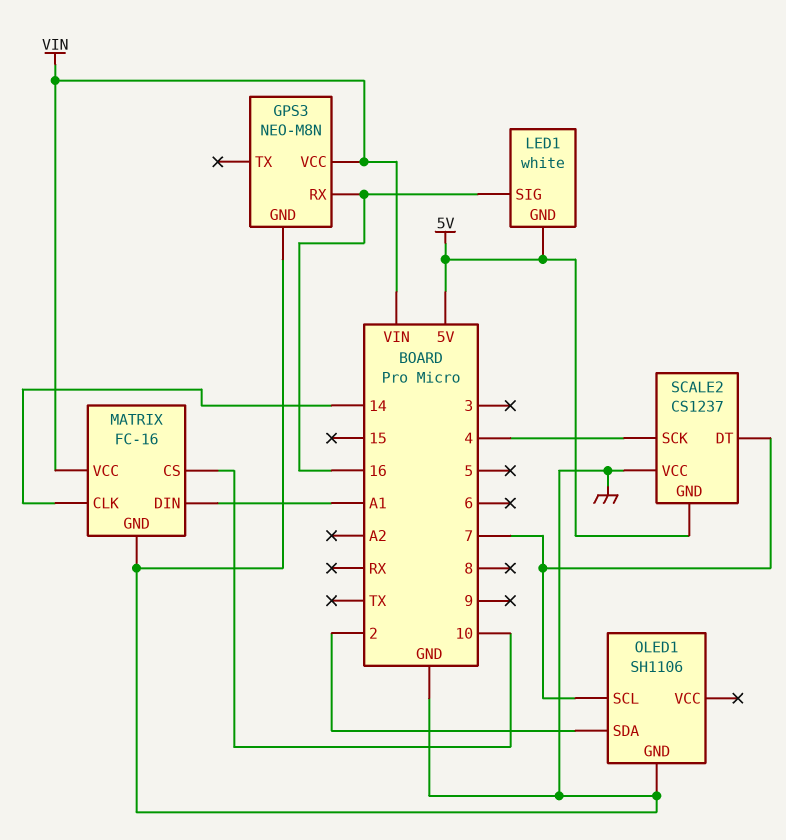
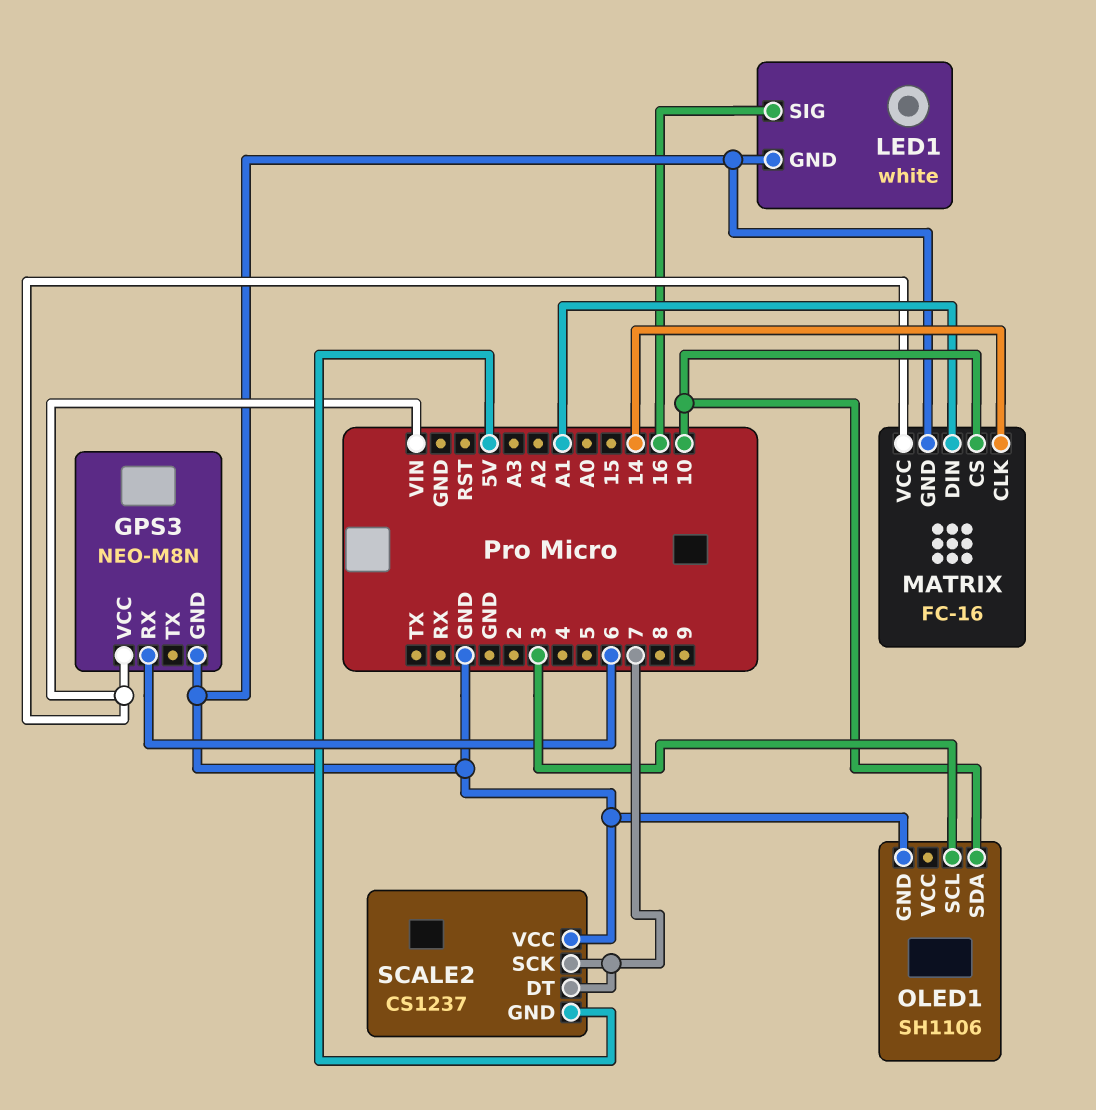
GPS3 pin RX: 16 -> 6
LED1 pin GND: 5V -> GND
OLED1 pin SCL: 7 -> 3
OLED1 pin SDA: 2 -> 10
SCALE2 pin SCK: 4 -> 7

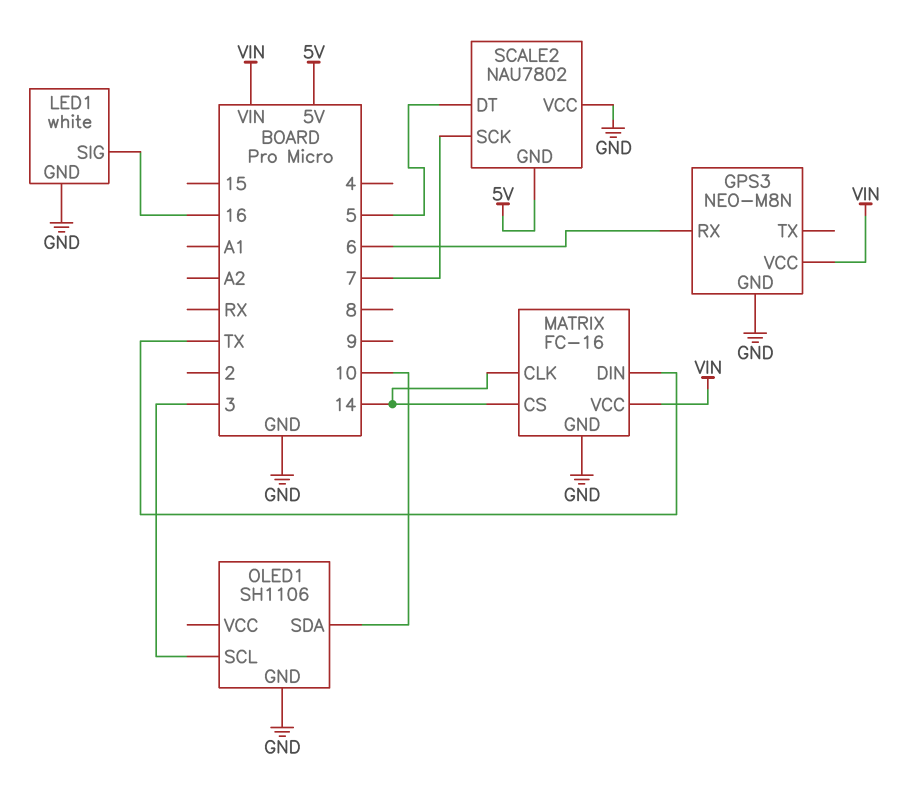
MATRIX pin CS: 10 -> 14
MATRIX pin DIN: A1 -> TX
SCALE2: CS1237 -> NAU7802
SCALE2 pin DT: 7 -> 5

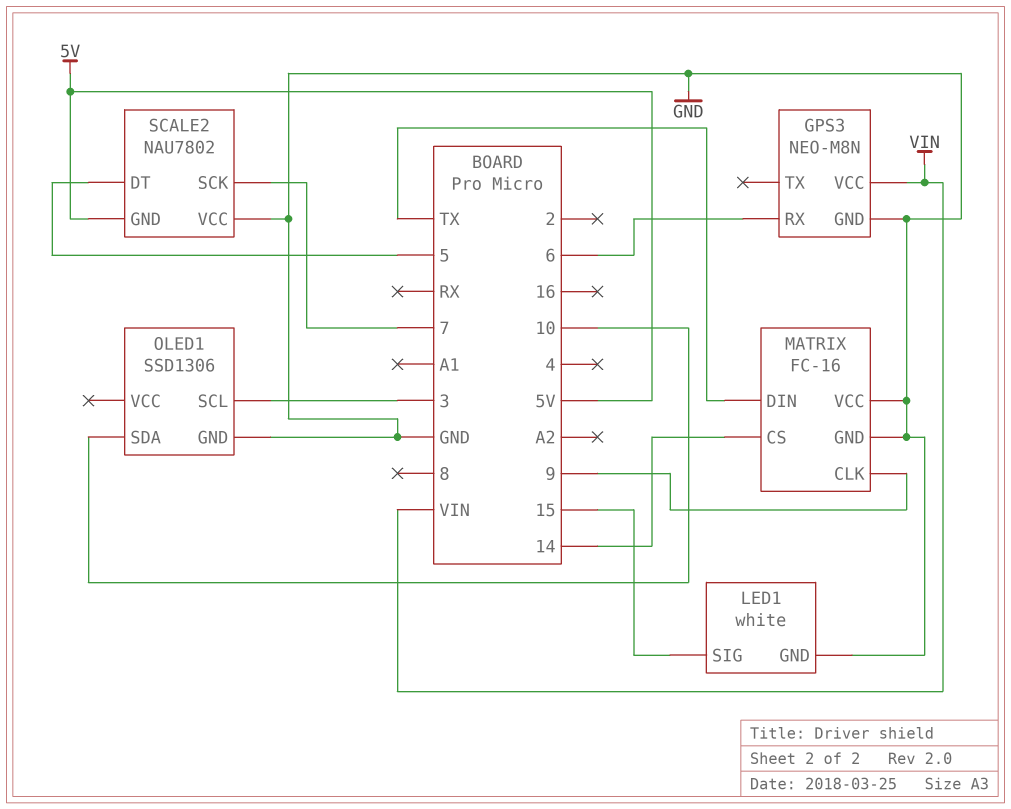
LED1 pin SIG: 16 -> 15
MATRIX pin CLK: 14 -> 9
MATRIX pin VCC: VIN -> GND
OLED1: SH1106 -> SSD1306

